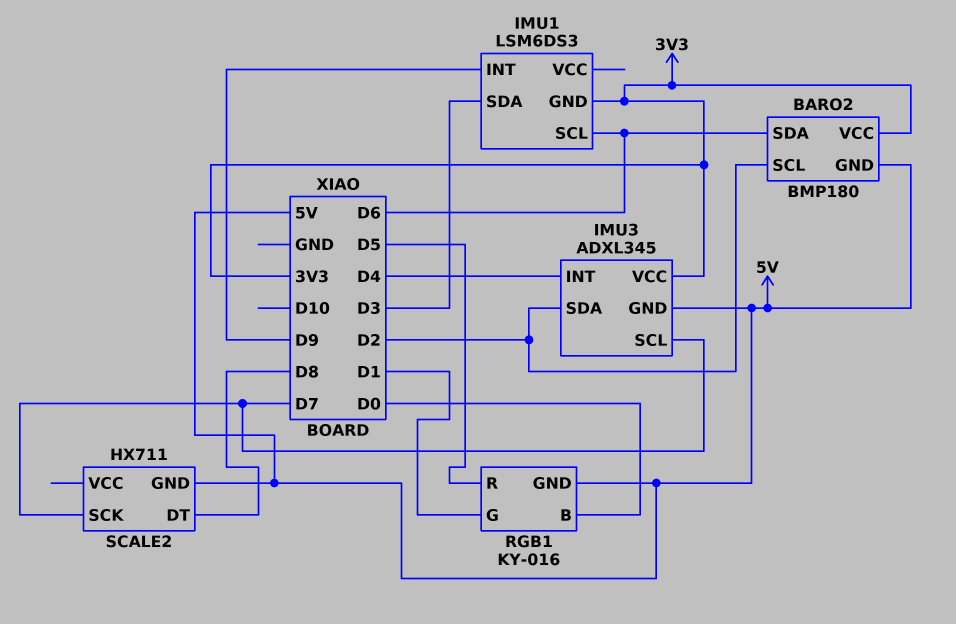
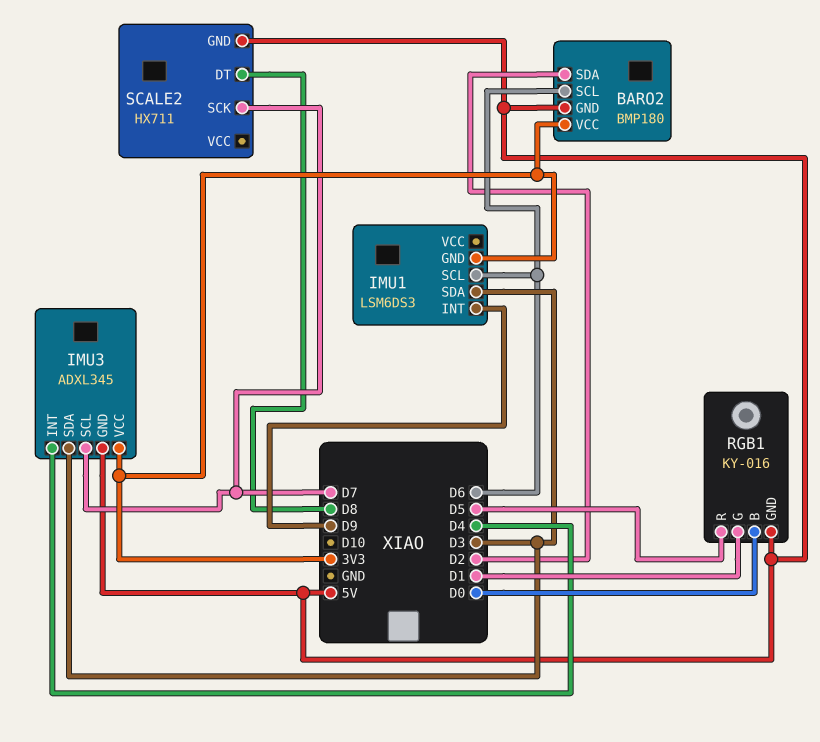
BARO2 pin SCL: D2 -> D6
BARO2 pin SDA: D6 -> D2
IMU3 pin SDA: D2 -> D3

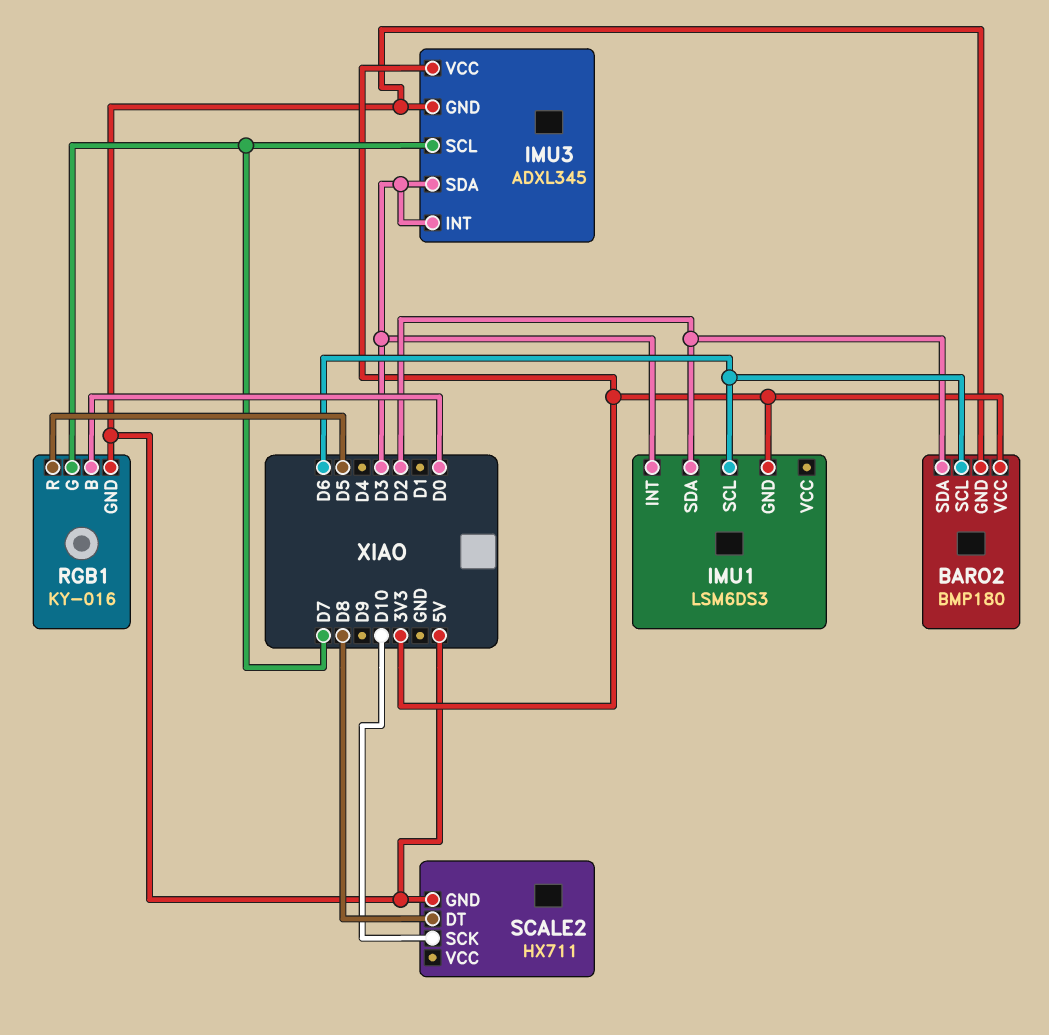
IMU1 pin INT: D9 -> D3
IMU1 pin SDA: D3 -> D2
IMU3 pin INT: D4 -> D3
RGB1 pin G: D1 -> D7
SCALE2 pin SCK: D7 -> D10

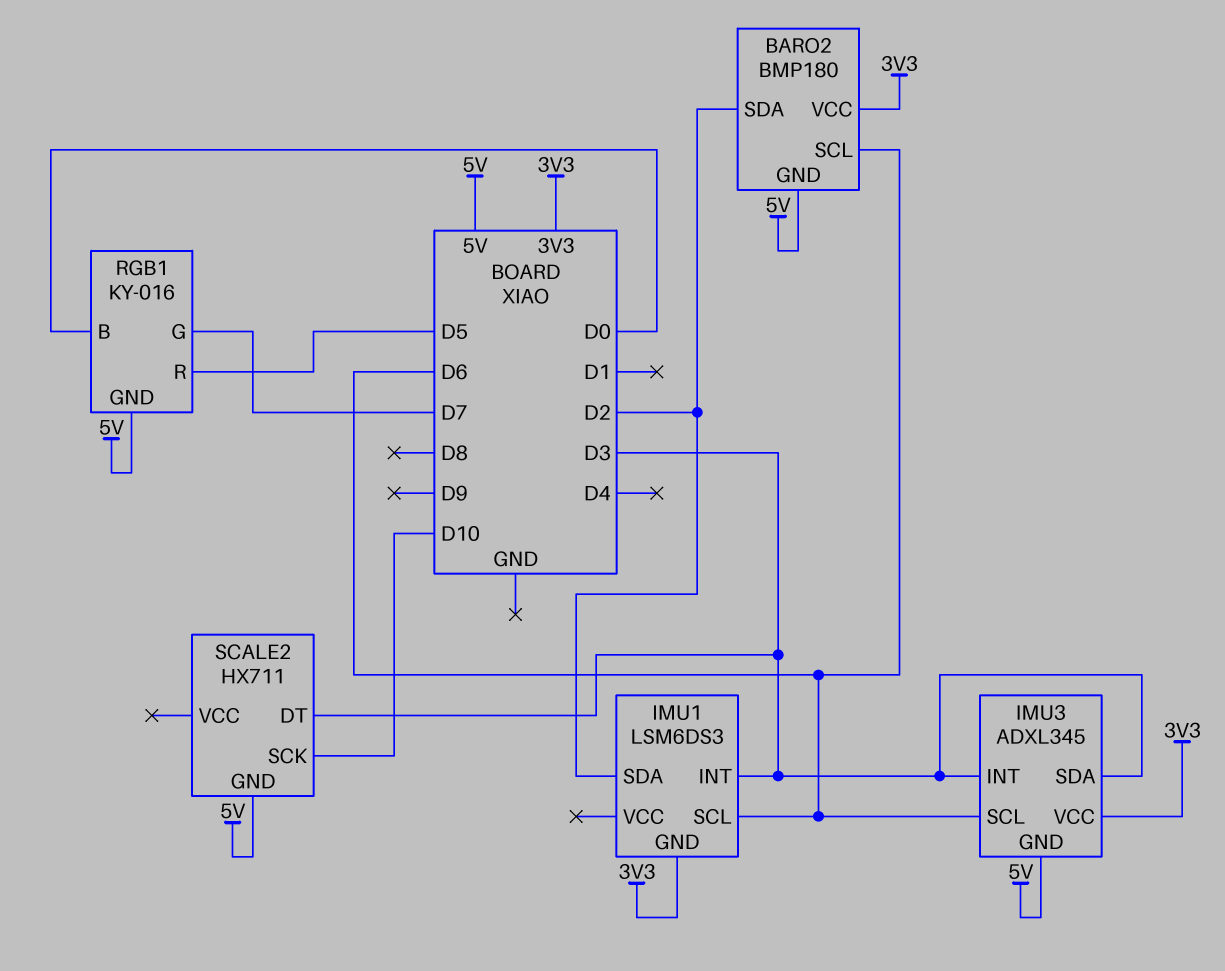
IMU3 pin SCL: D7 -> D6
SCALE2 pin DT: D8 -> D3

